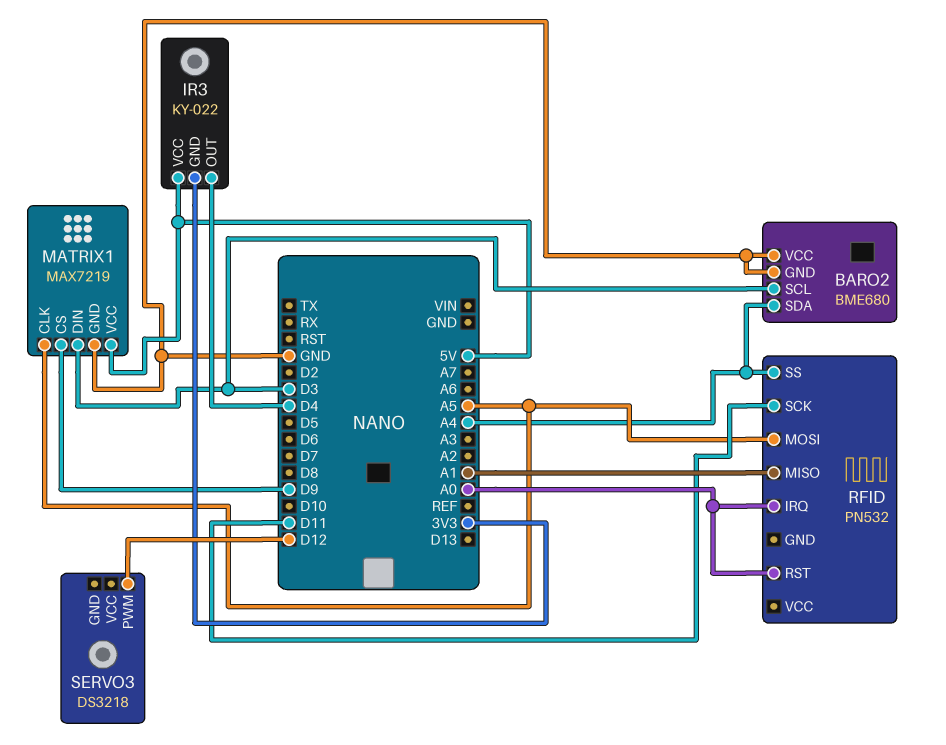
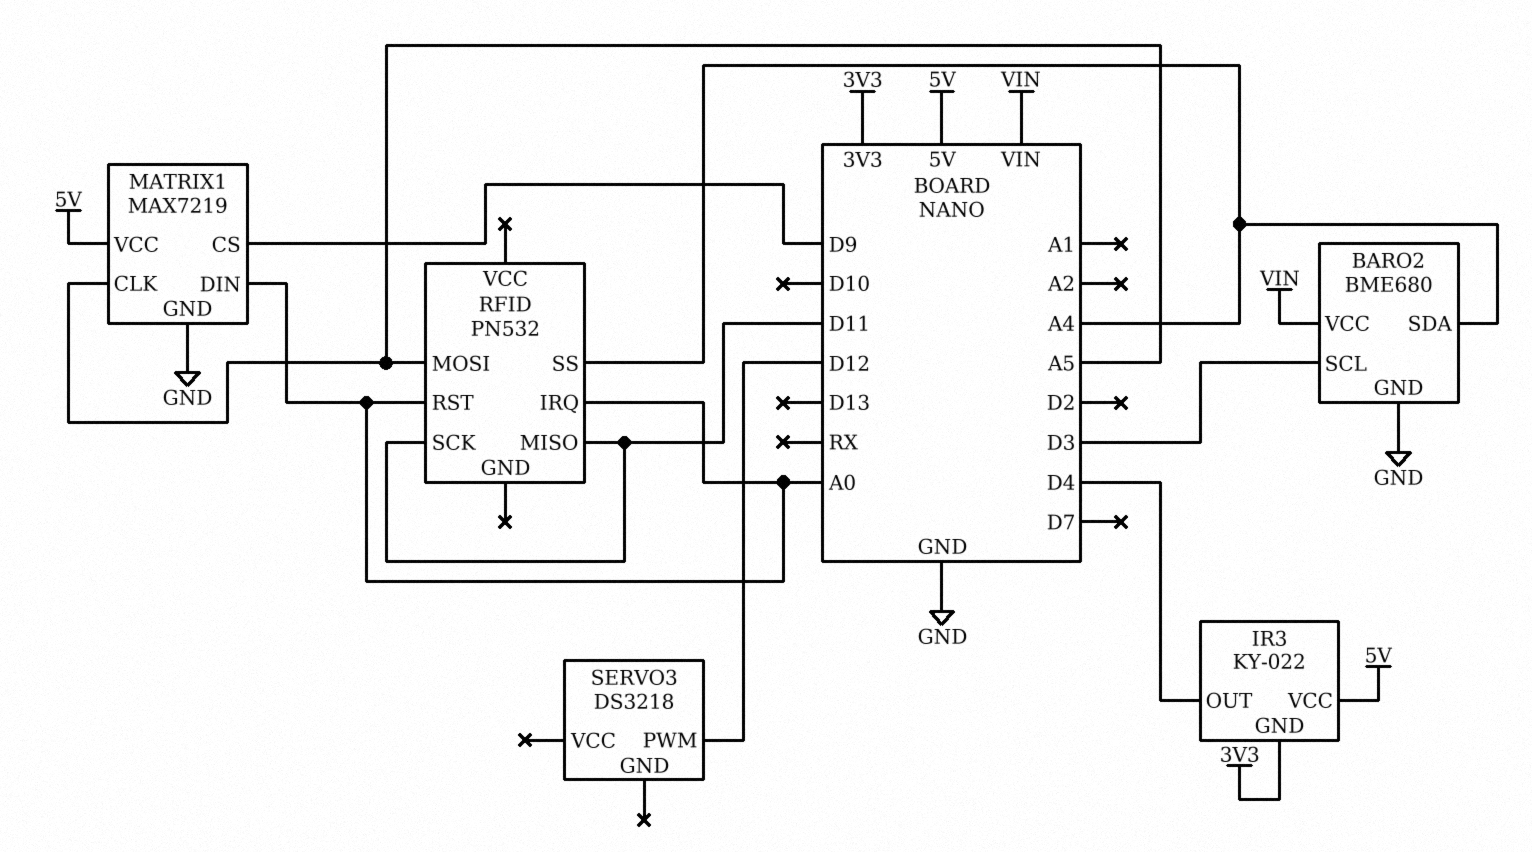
BARO2 pin VCC: GND -> VIN
MATRIX1 pin DIN: D3 -> A0
RFID pin MISO: A1 -> D11

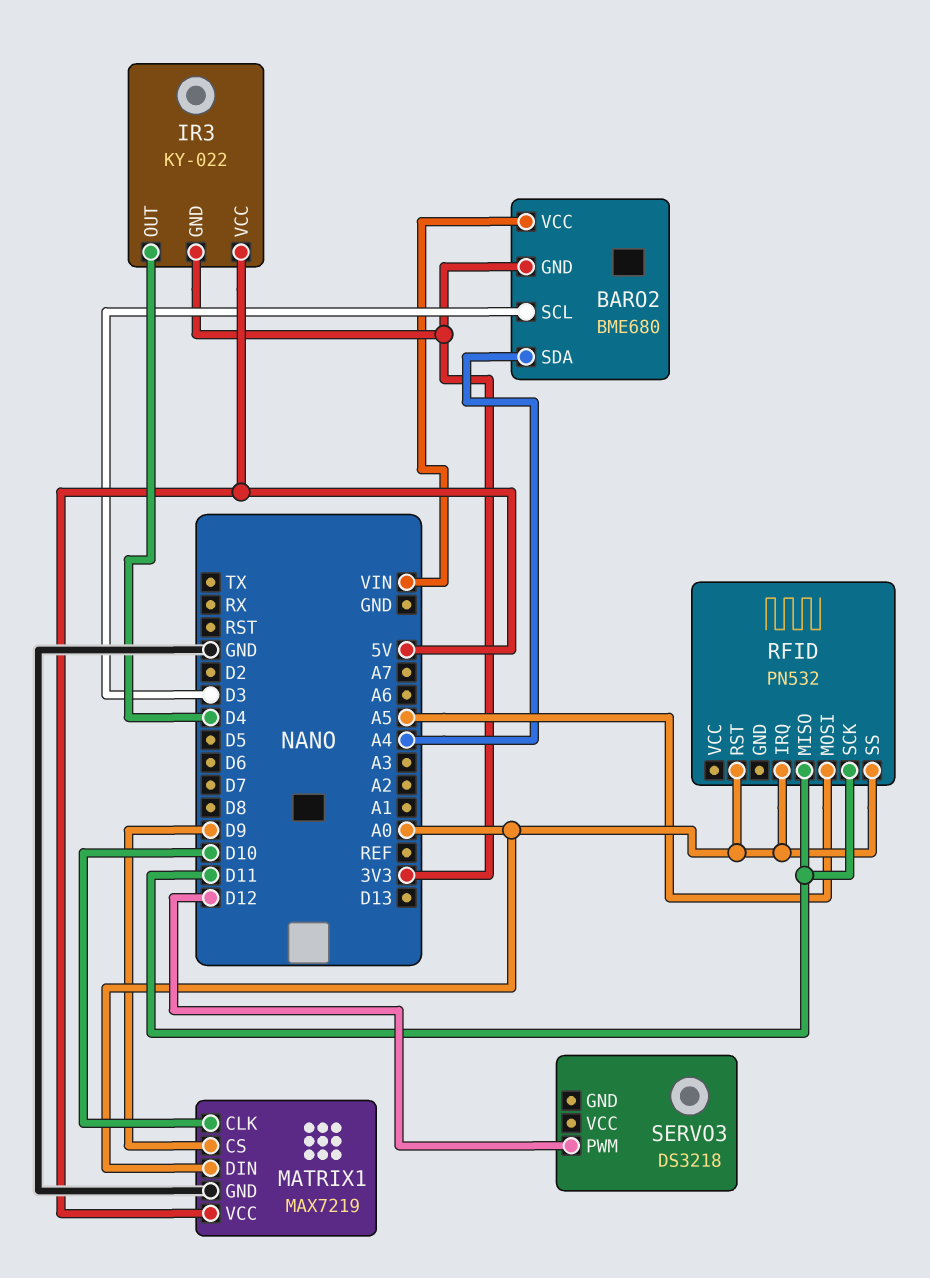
BARO2 pin GND: GND -> 3V3
MATRIX1 pin CLK: A5 -> D10
RFID pin SS: A4 -> A0

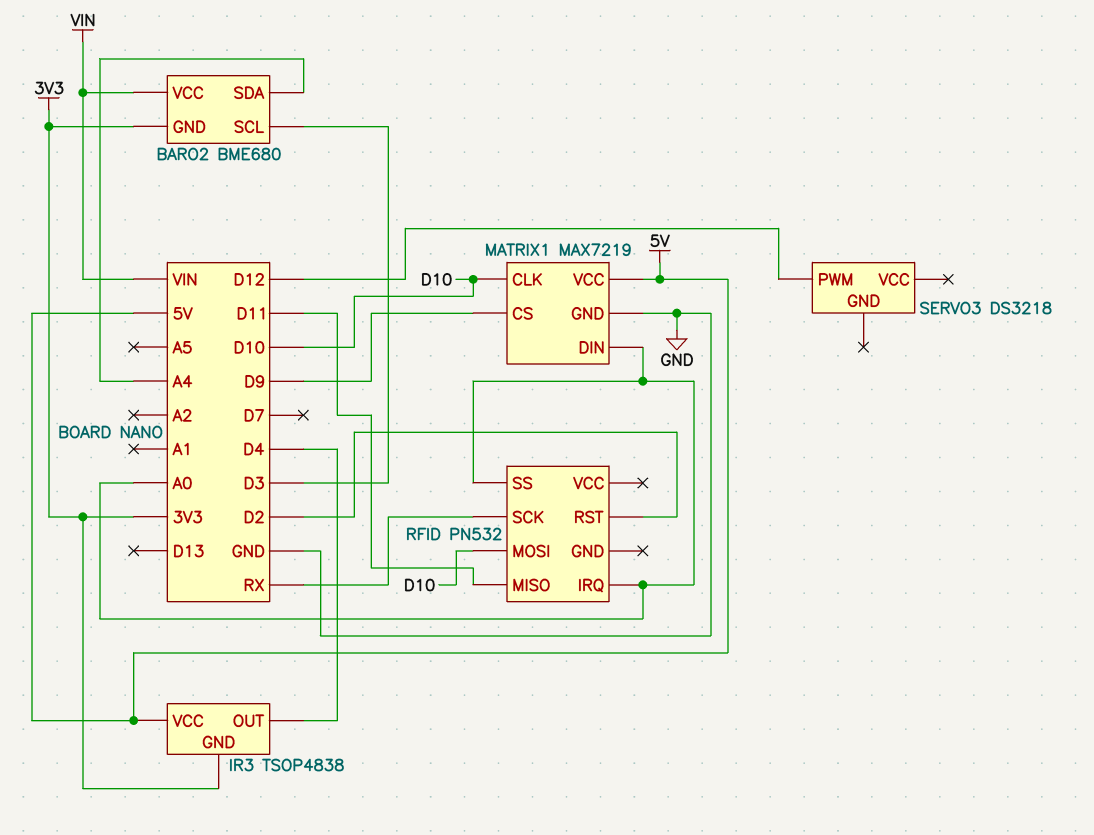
IR3: KY-022 -> TSOP4838
RFID pin MOSI: A5 -> D10
RFID pin RST: A0 -> D2
RFID pin SCK: D11 -> RX

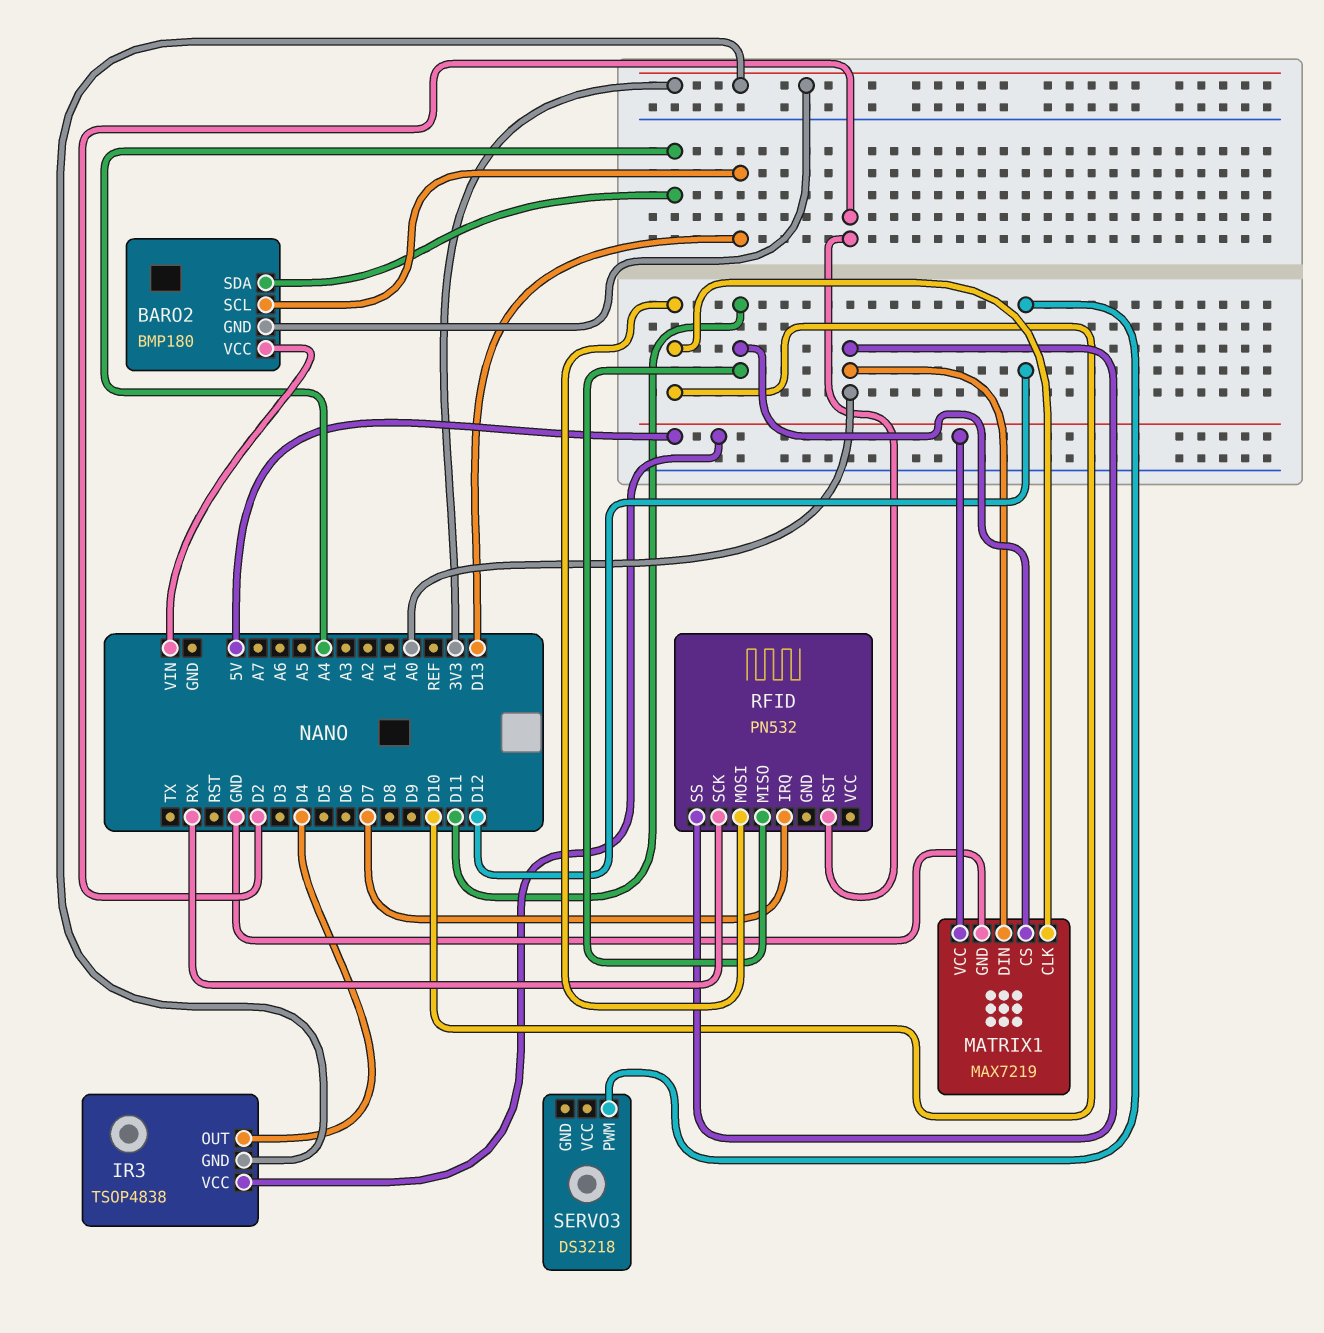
BARO2: BME680 -> BMP180
BARO2 pin SCL: D3 -> D13
MATRIX1 pin CS: D9 -> D11
RFID pin IRQ: A0 -> D7

